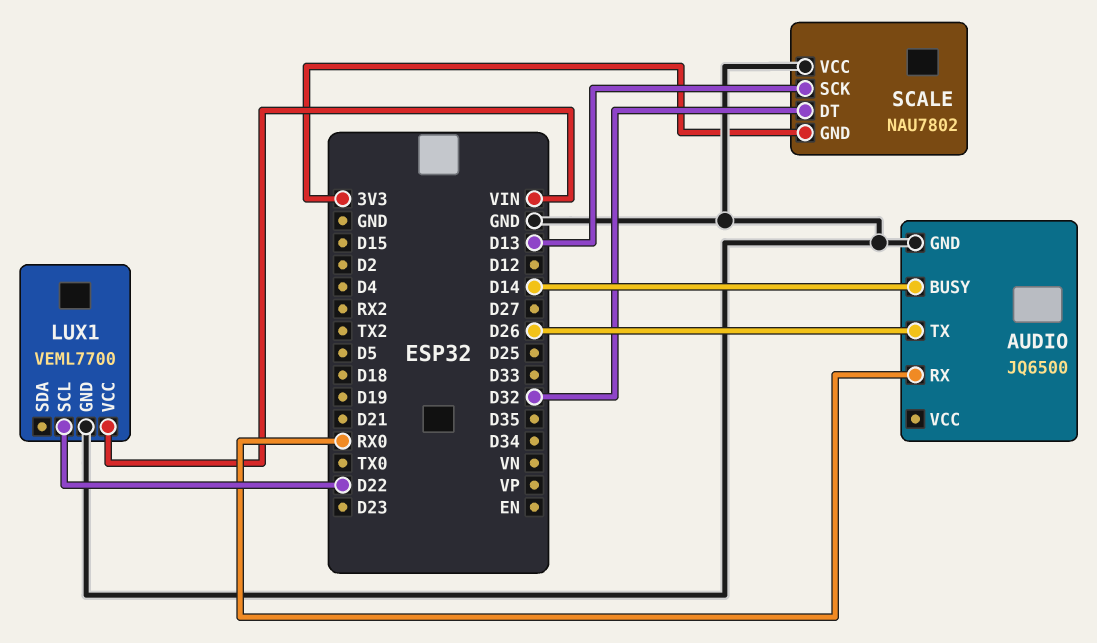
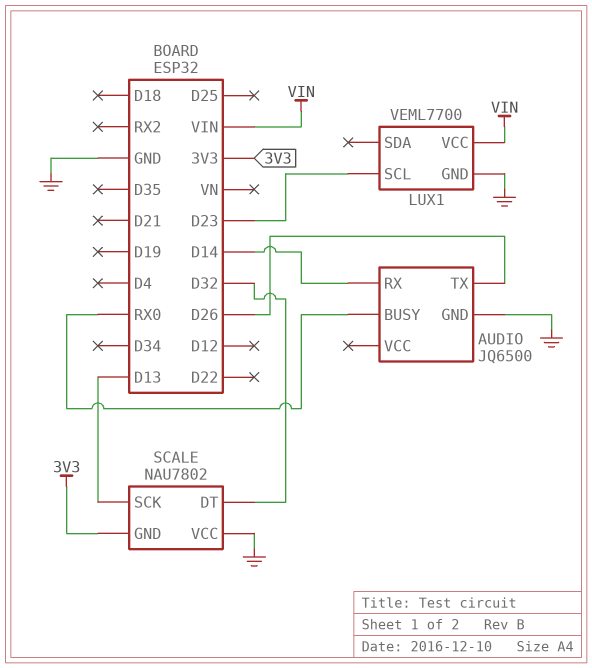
AUDIO pin BUSY: D14 -> RX0
AUDIO pin RX: RX0 -> D14
LUX1 pin SCL: D22 -> D23

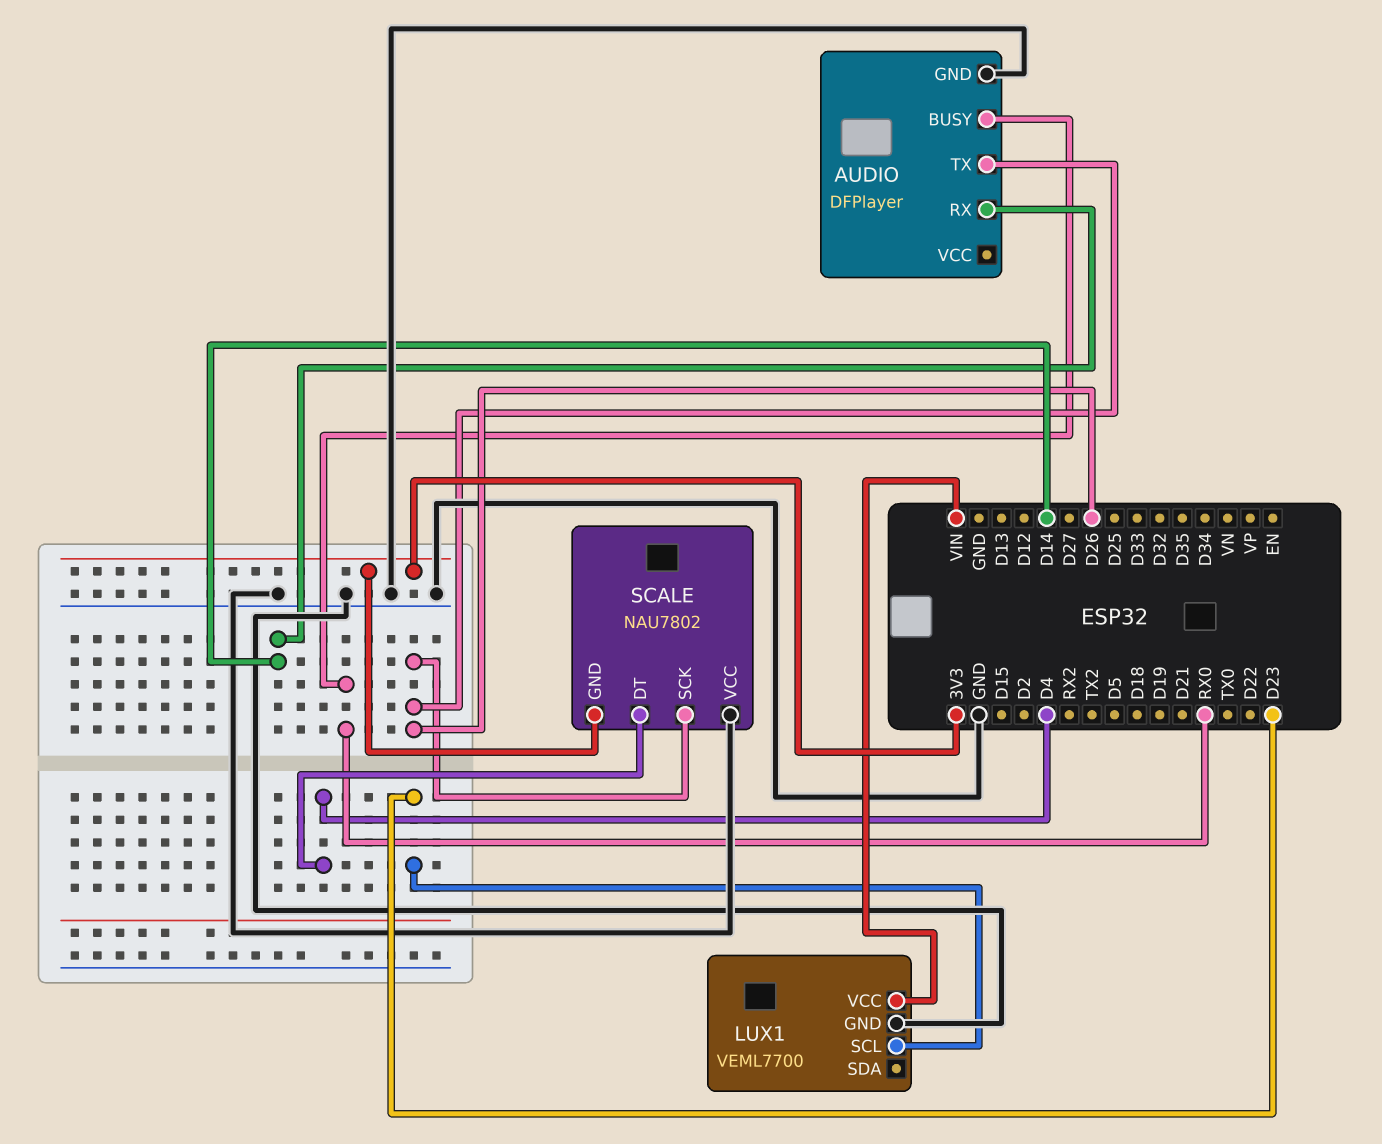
AUDIO: JQ6500 -> DFPlayer
SCALE pin DT: D32 -> D4
SCALE pin SCK: D13 -> D26

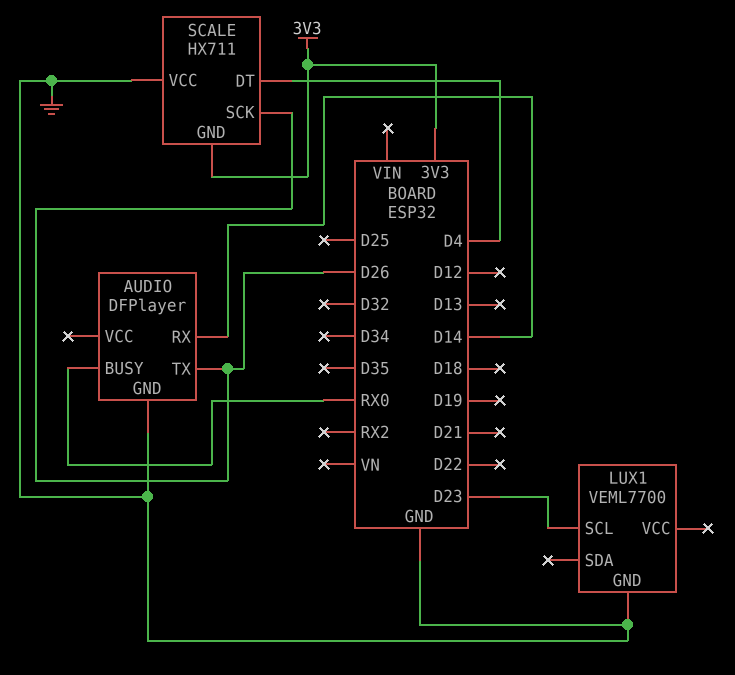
LUX1 pin VCC: VIN -> none
SCALE: NAU7802 -> HX711

